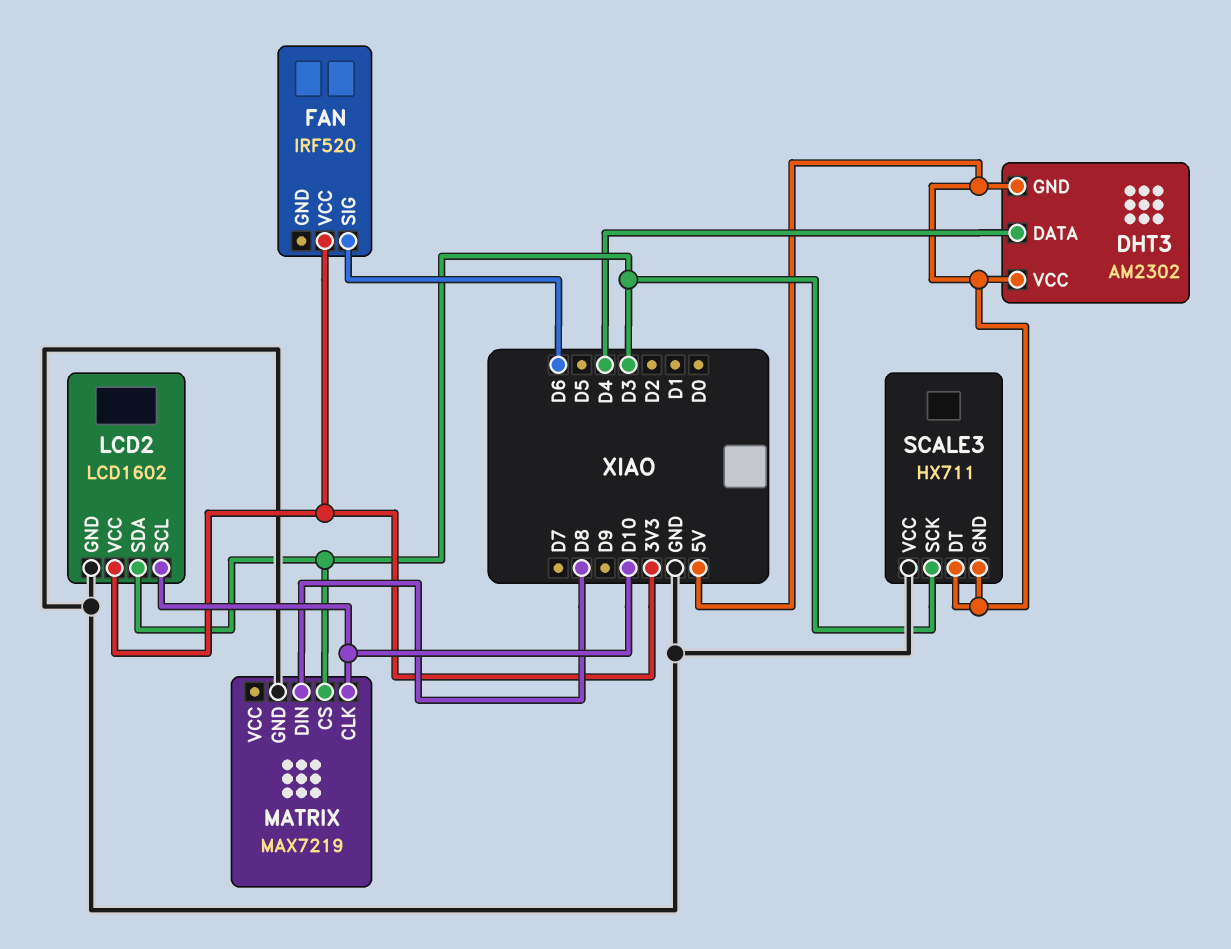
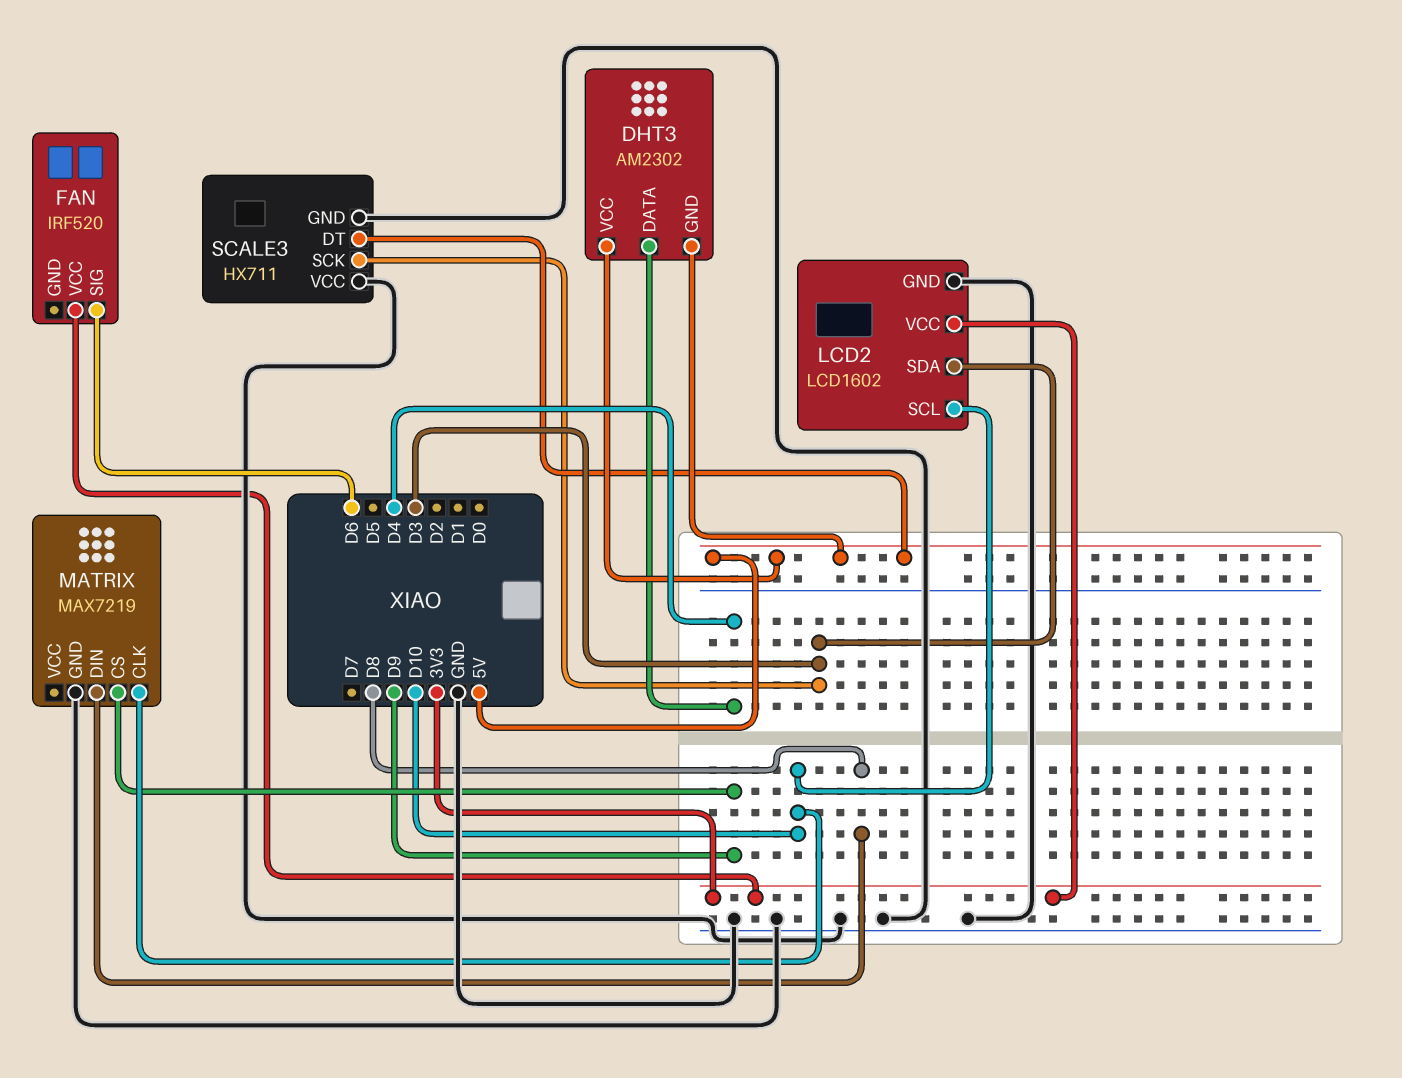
MATRIX pin CS: D3 -> D9
SCALE3 pin GND: 5V -> GND

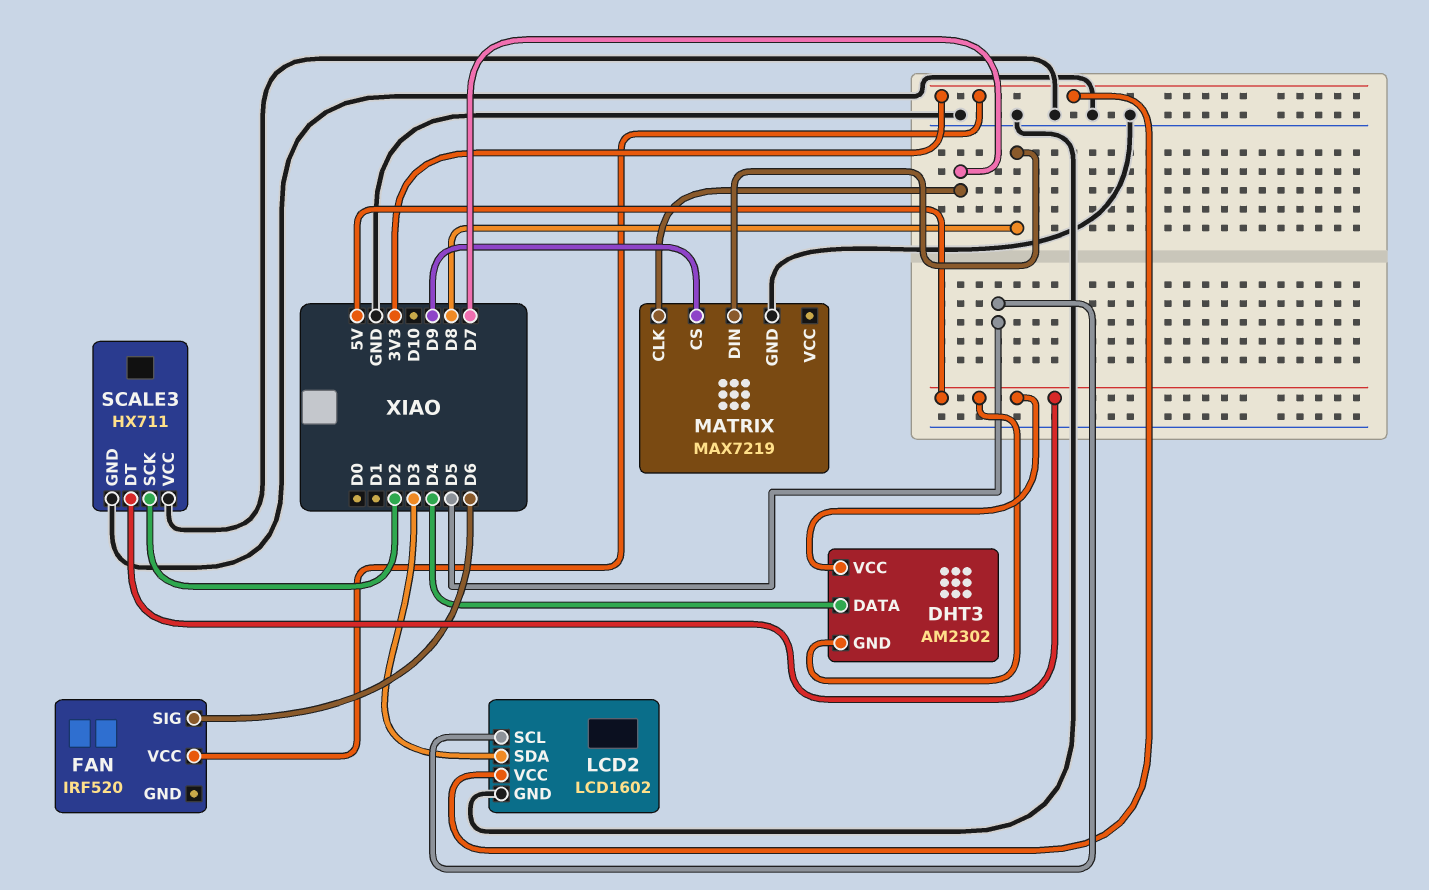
LCD2 pin SCL: D10 -> D5
MATRIX pin CLK: D10 -> D7
SCALE3 pin SCK: D3 -> D2

